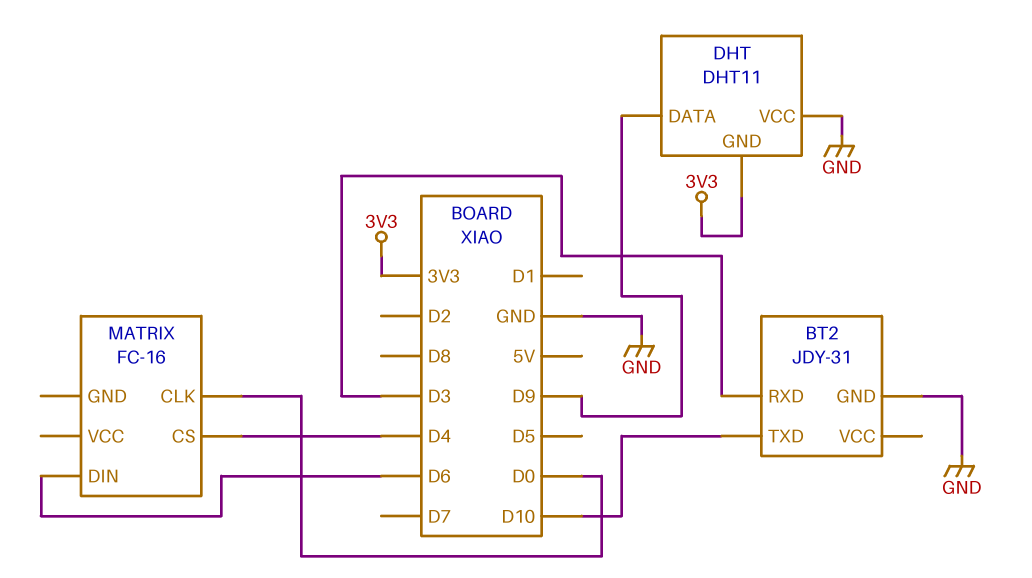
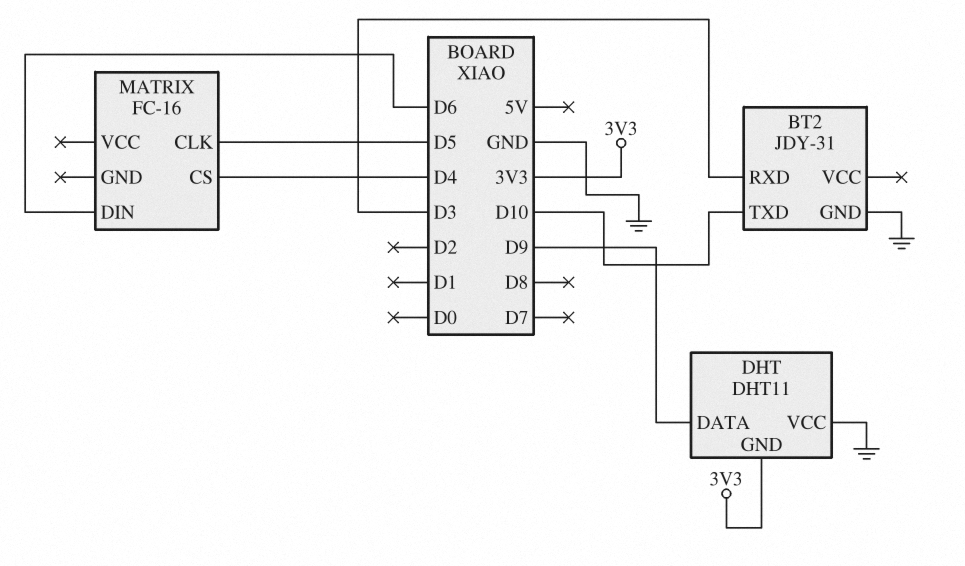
MATRIX pin CLK: D0 -> D5

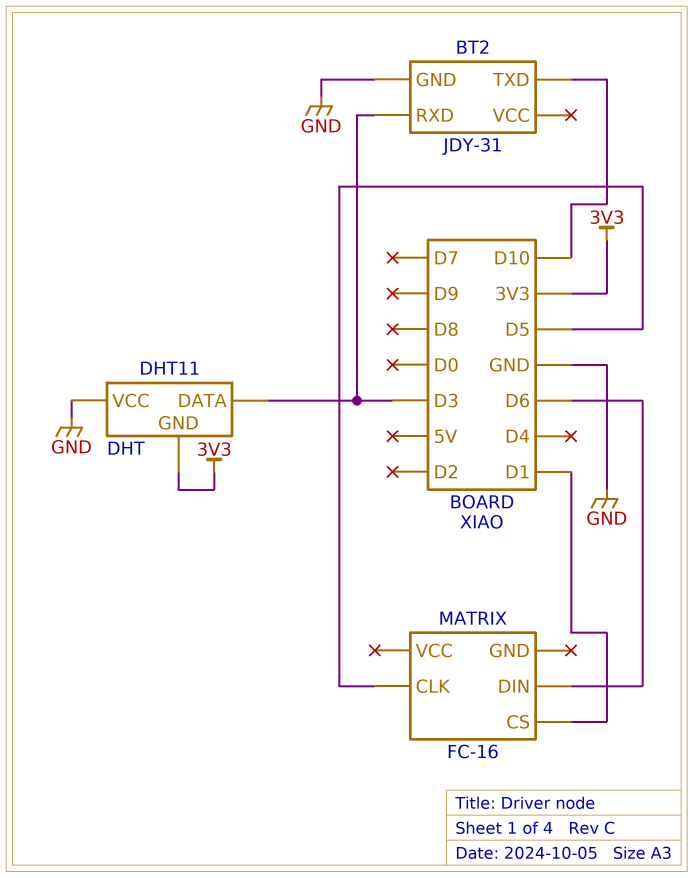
DHT pin DATA: D9 -> D3
MATRIX pin CS: D4 -> D1

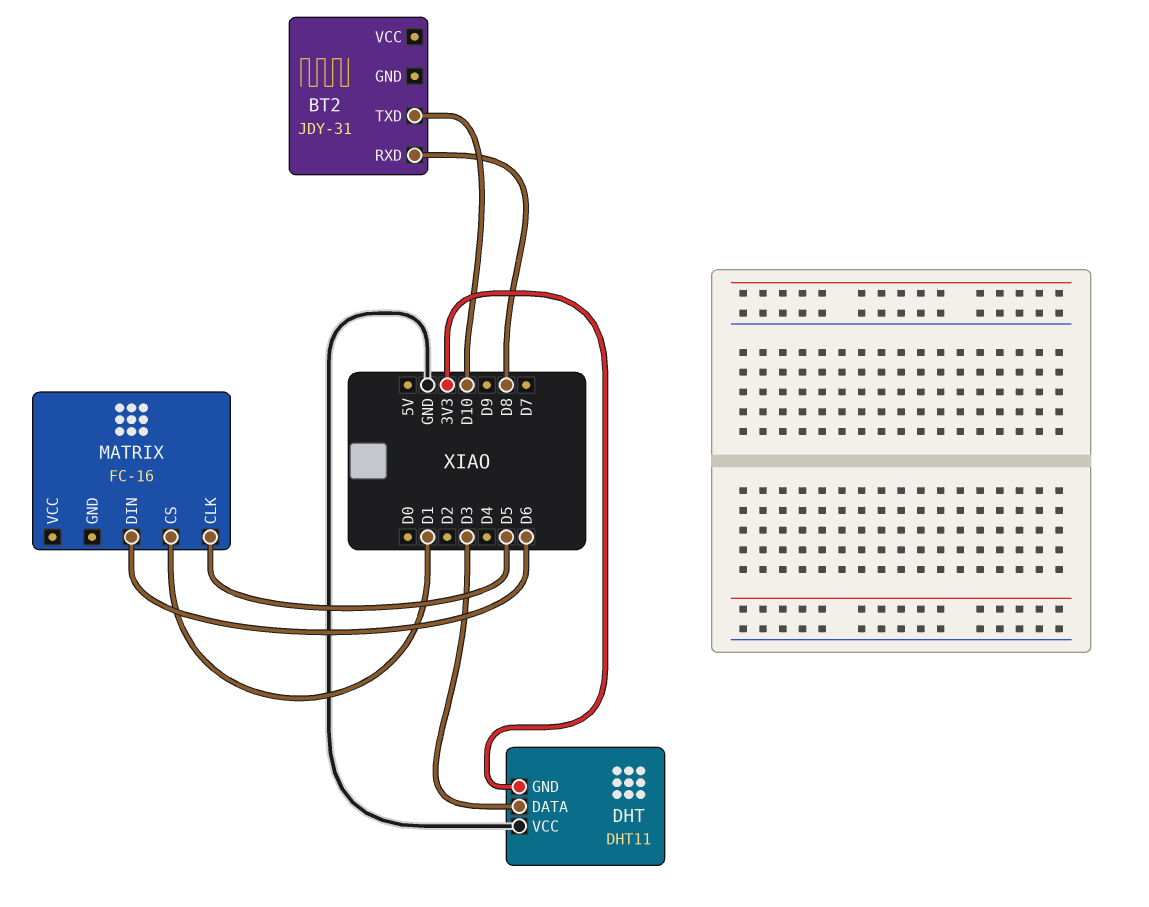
BT2 pin GND: GND -> none
BT2 pin RXD: D3 -> D8

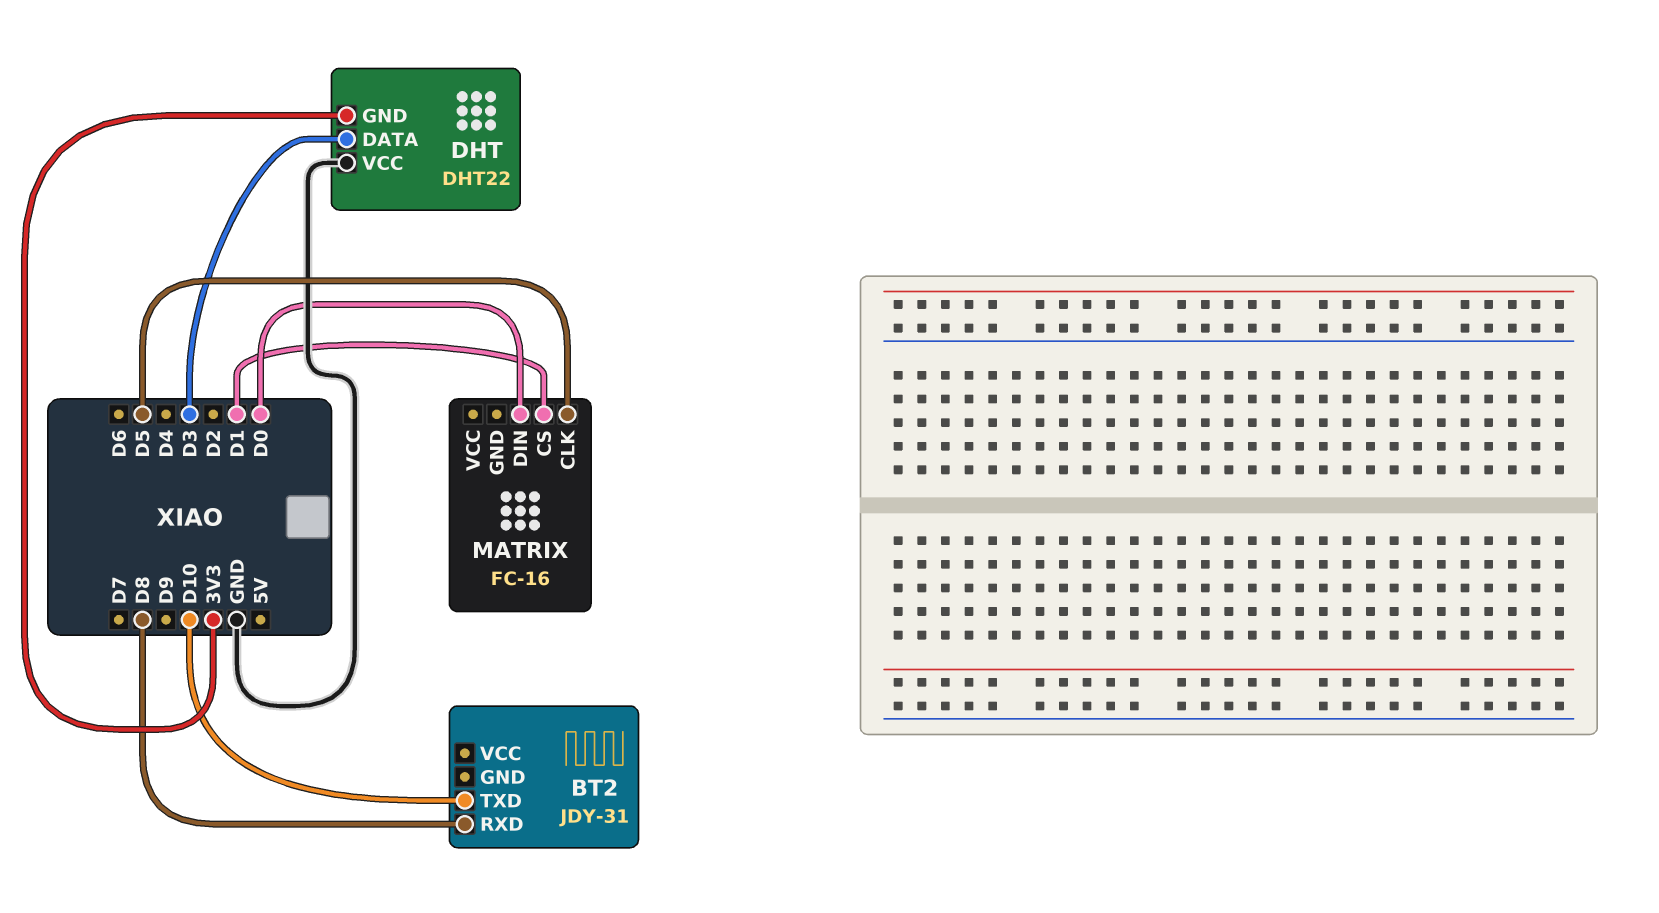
DHT: DHT11 -> DHT22
MATRIX pin DIN: D6 -> D0

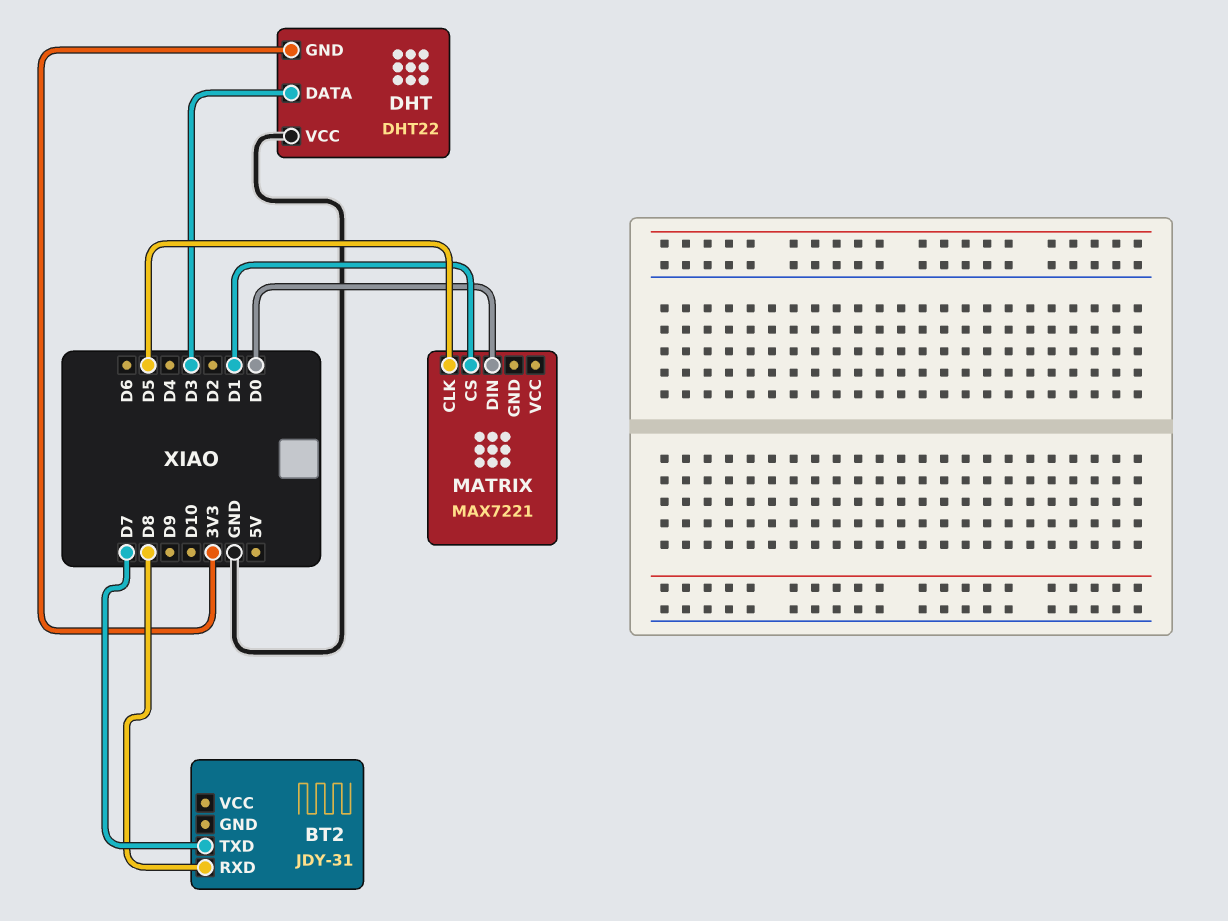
BT2 pin TXD: D10 -> D7
MATRIX: FC-16 -> MAX7221

